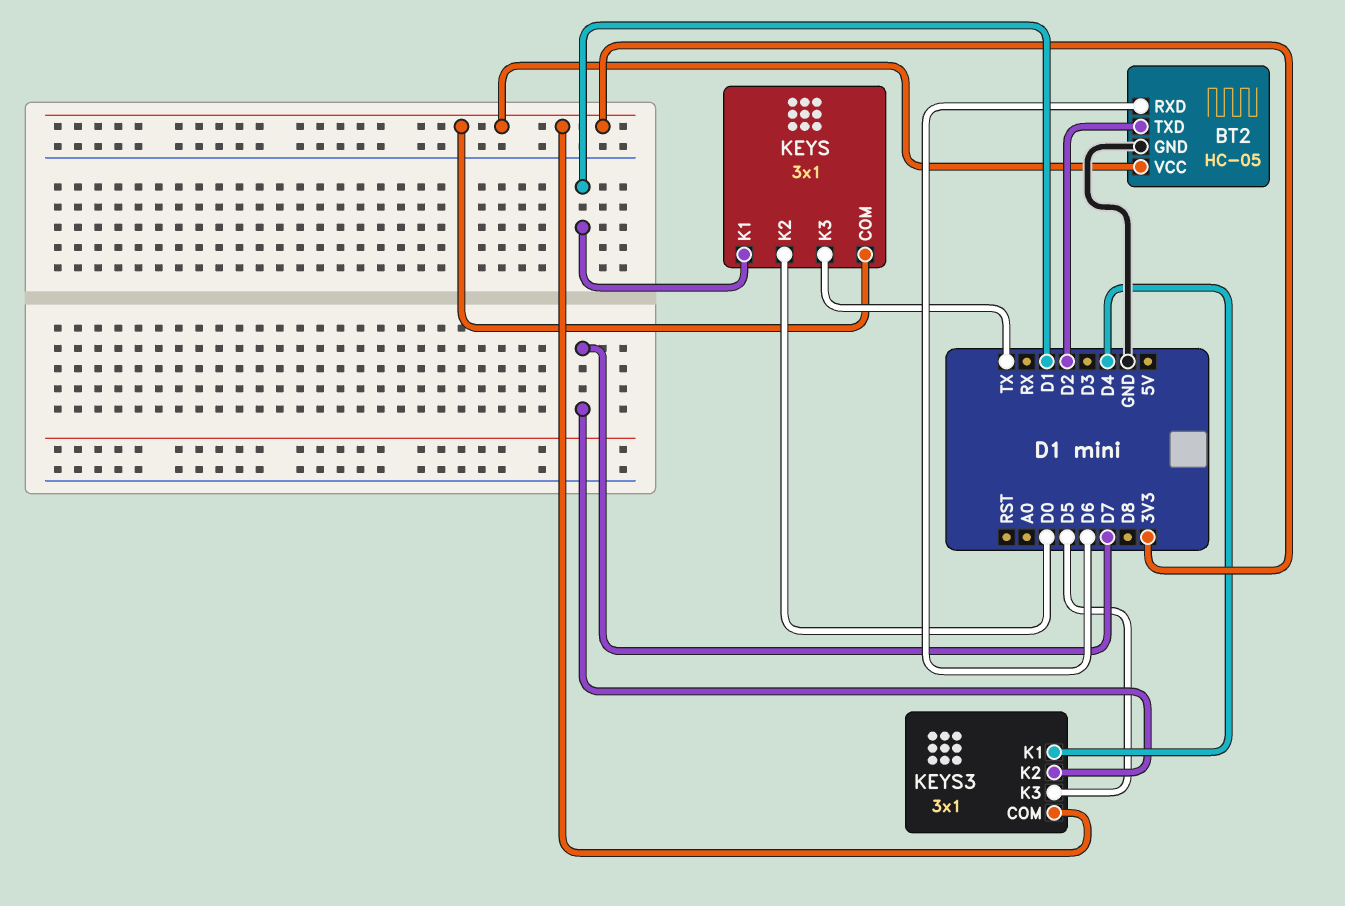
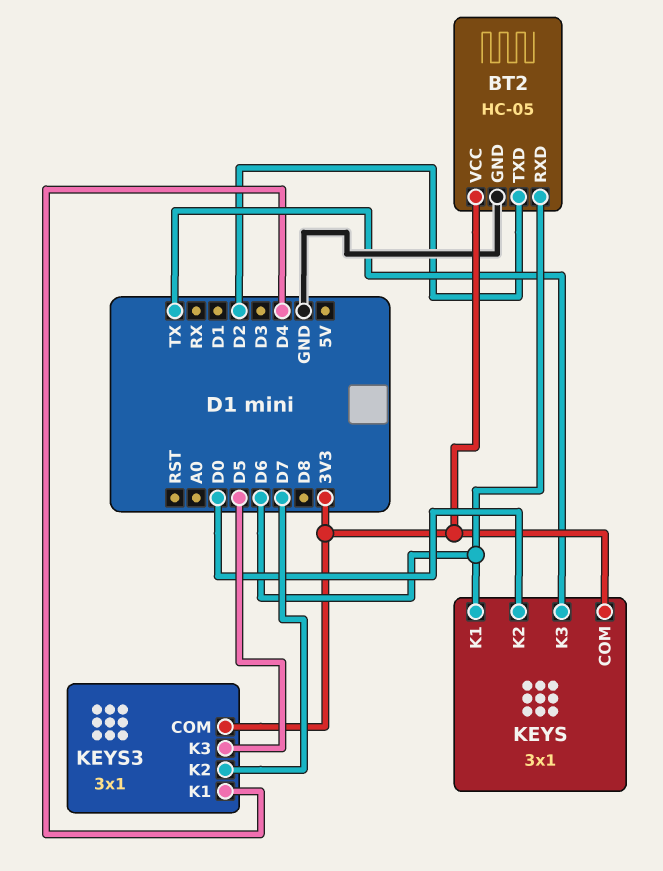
KEYS pin K1: D1 -> D6

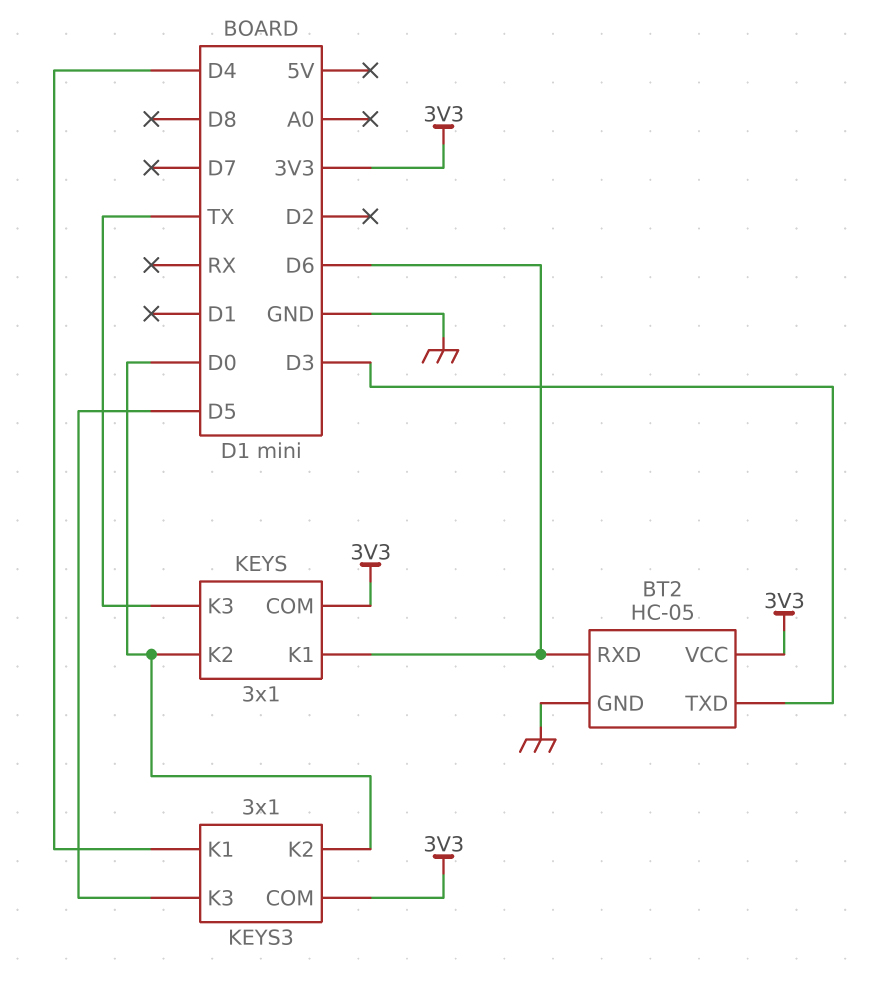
BT2 pin TXD: D2 -> D3
KEYS3 pin K2: D7 -> D0

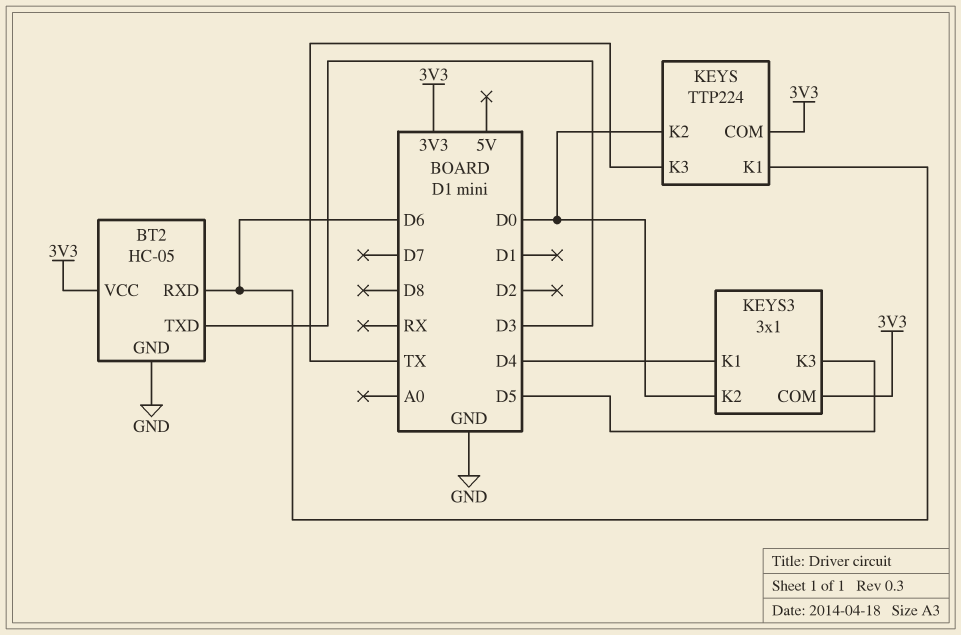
KEYS: 3x1 -> TTP224

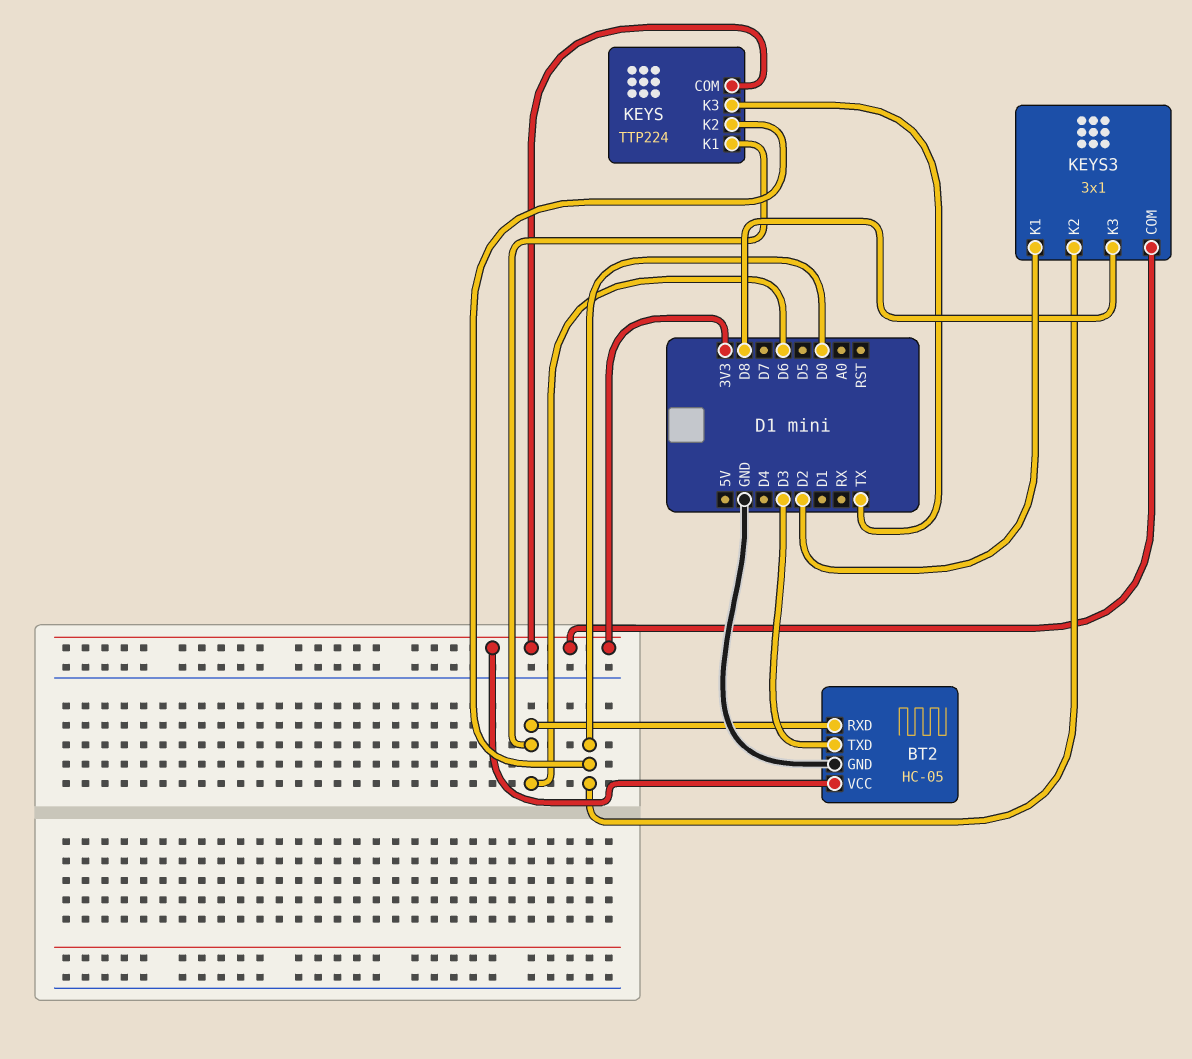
KEYS3 pin K1: D4 -> D2
KEYS3 pin K3: D5 -> D8

